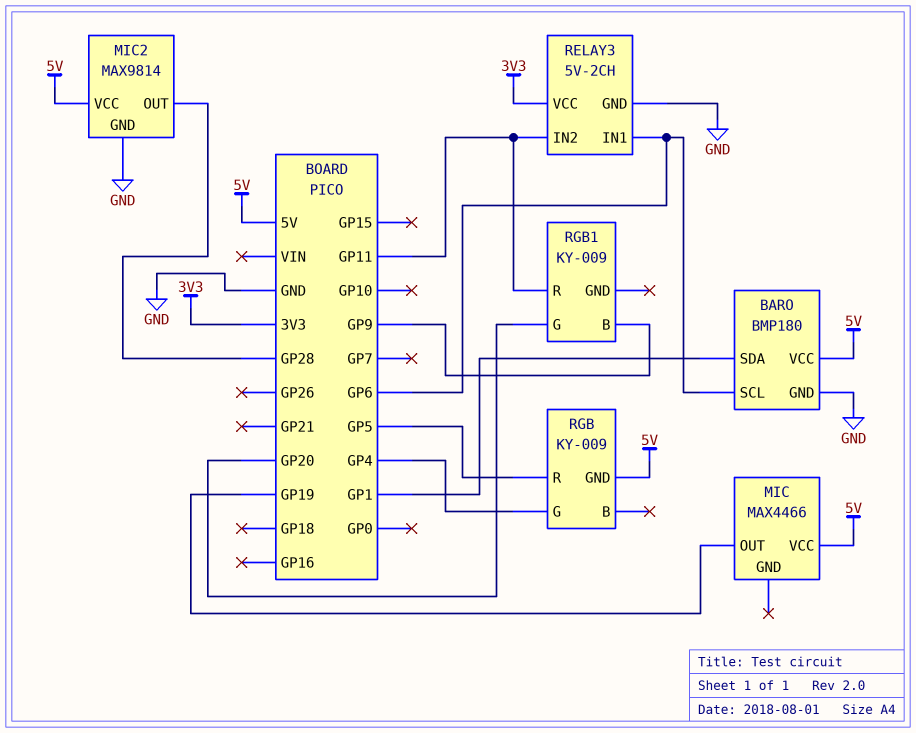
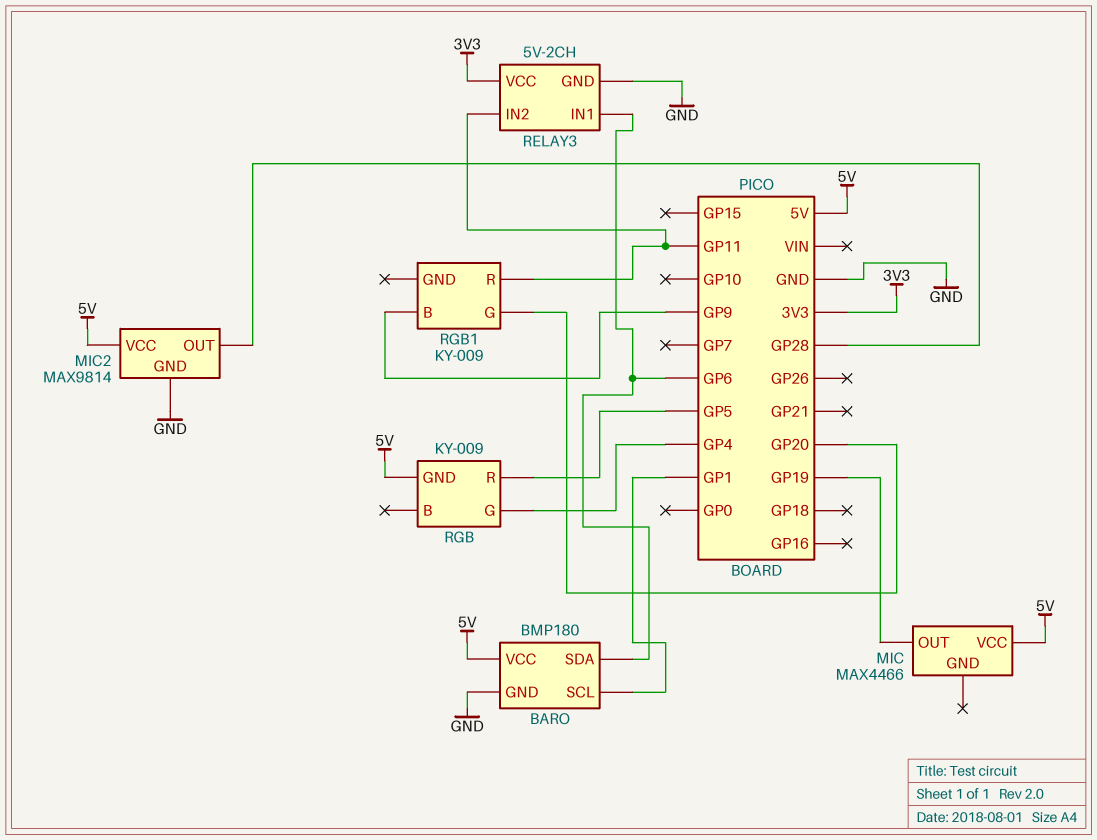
BARO pin SCL: GP6 -> GP1
BARO pin SDA: GP1 -> GP6

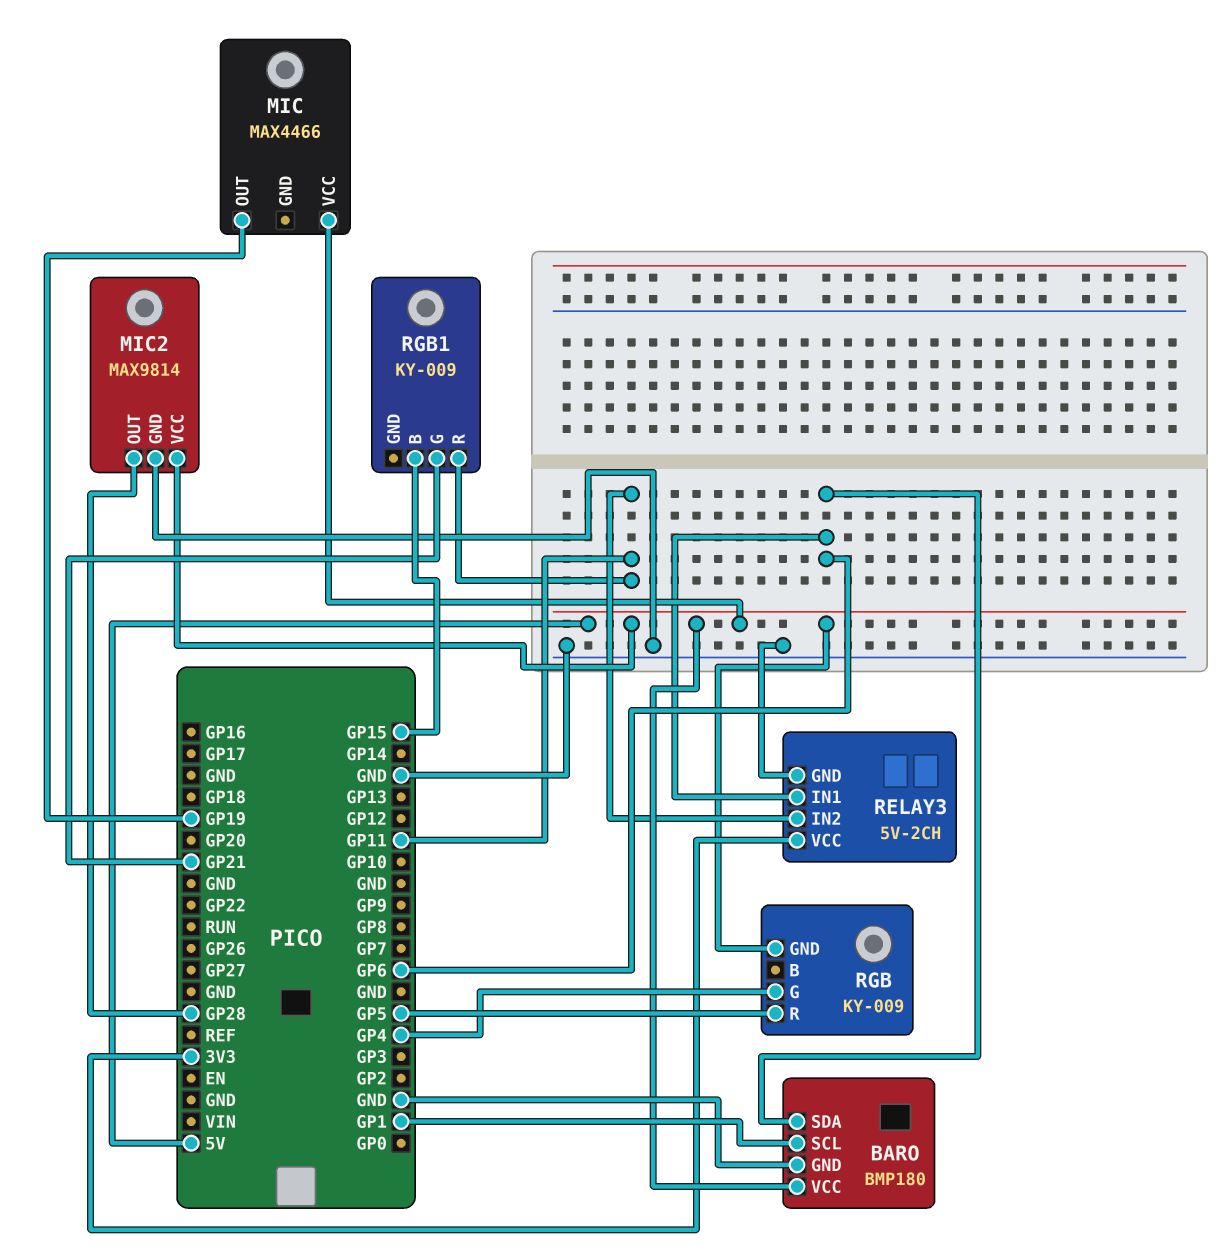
RGB1 pin B: GP9 -> GP15
RGB1 pin G: GP20 -> GP21

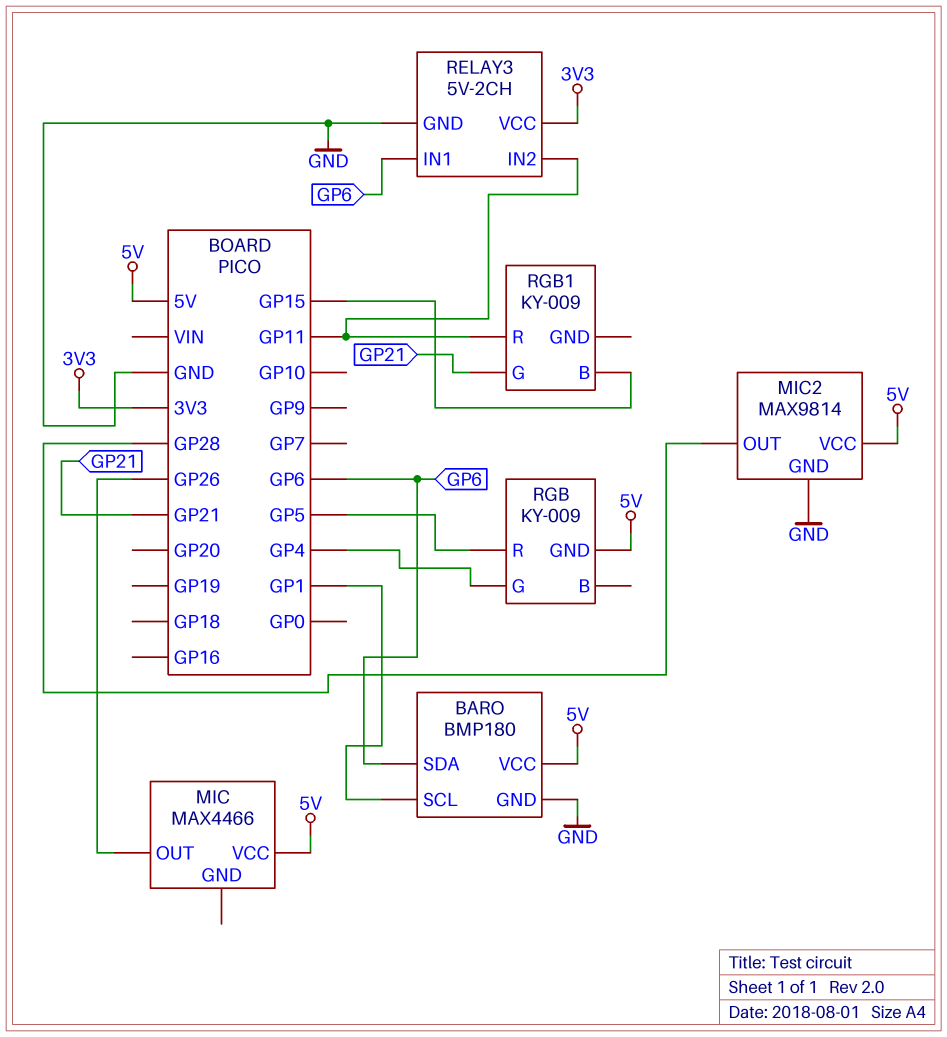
MIC pin OUT: GP19 -> GP26

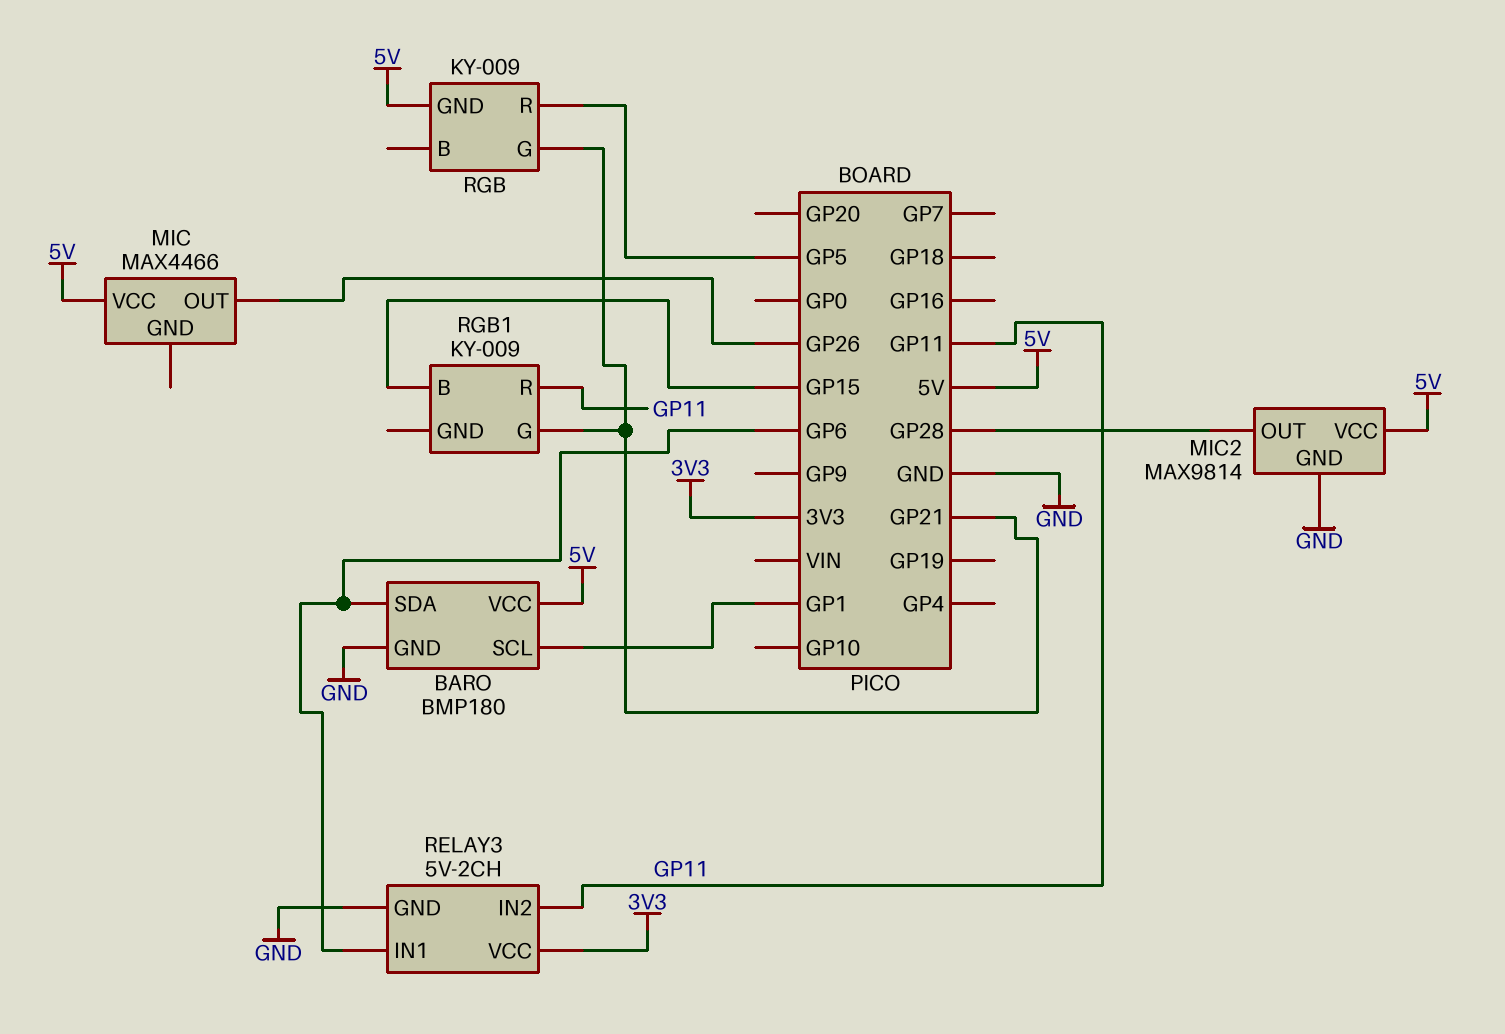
RGB pin G: GP4 -> GP21

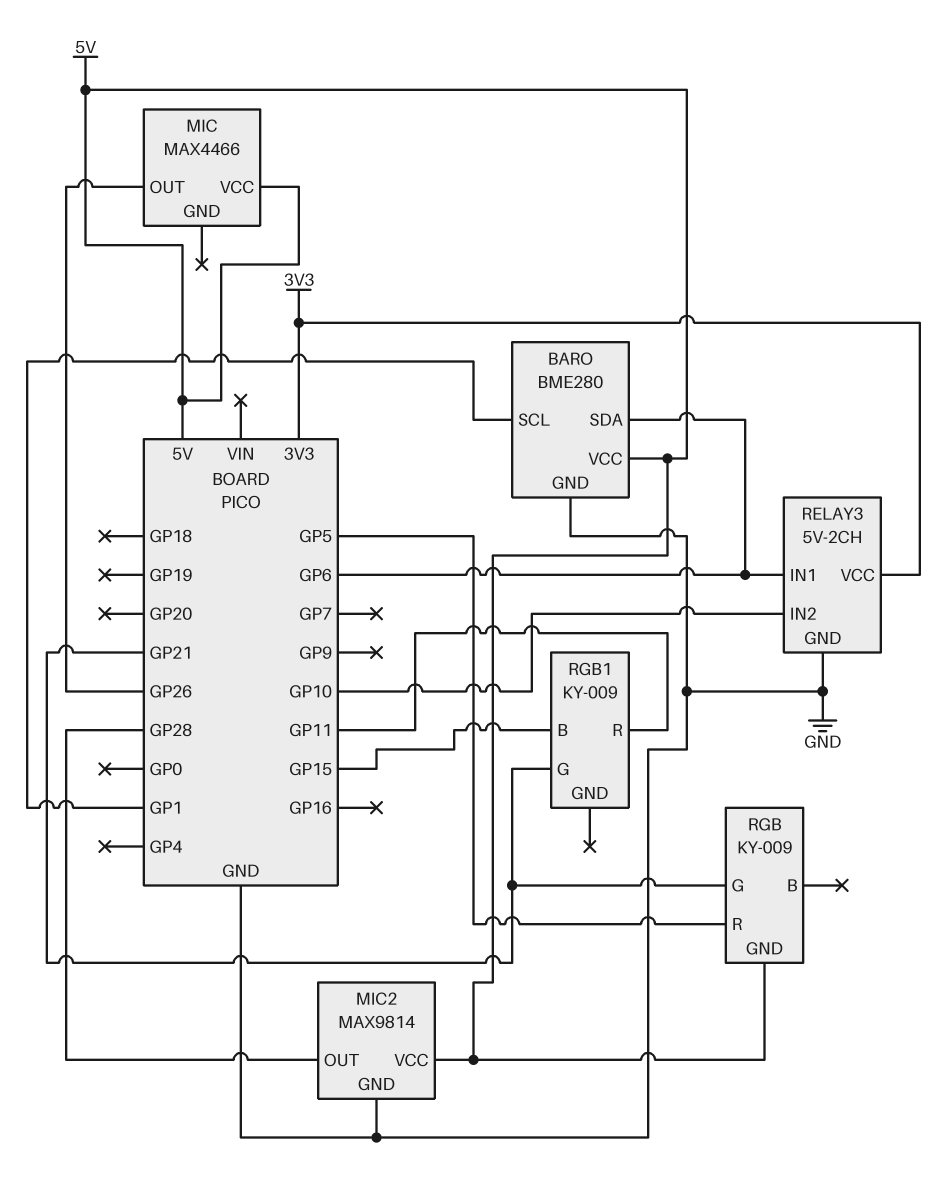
BARO: BMP180 -> BME280
RELAY3 pin IN2: GP11 -> GP10

